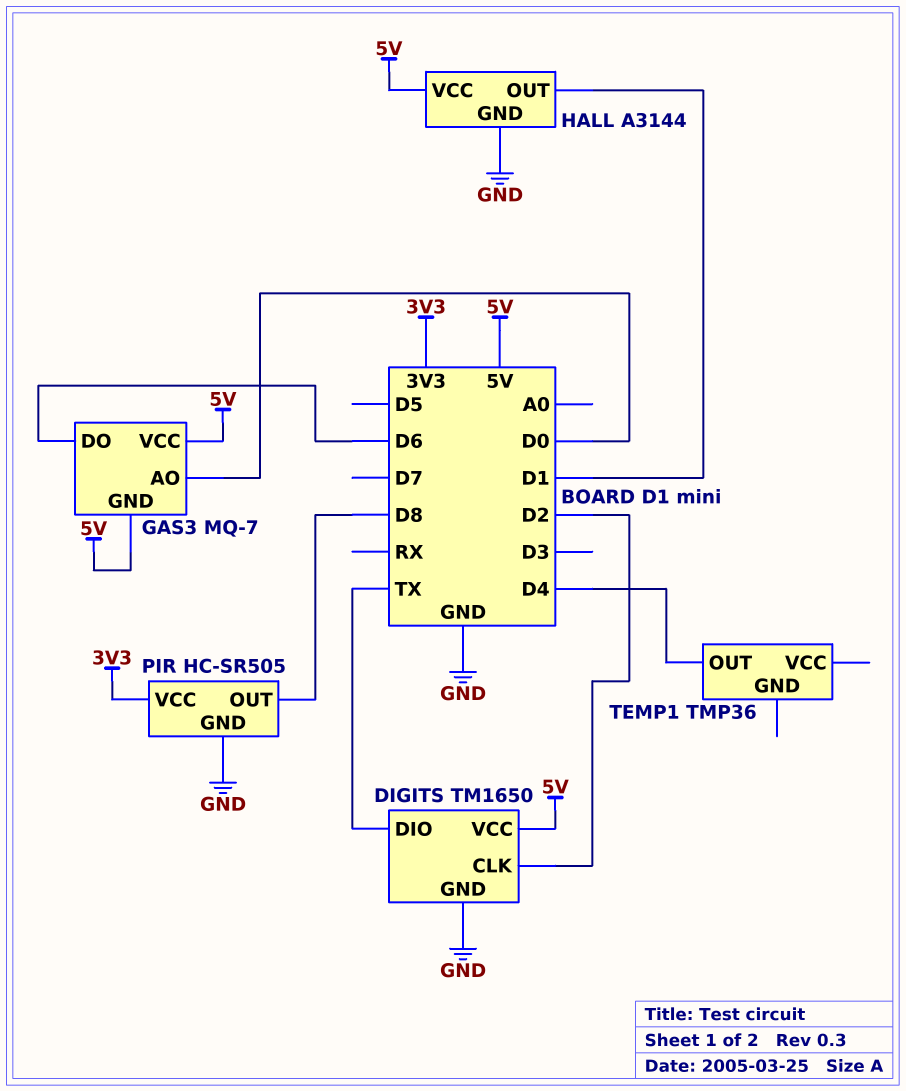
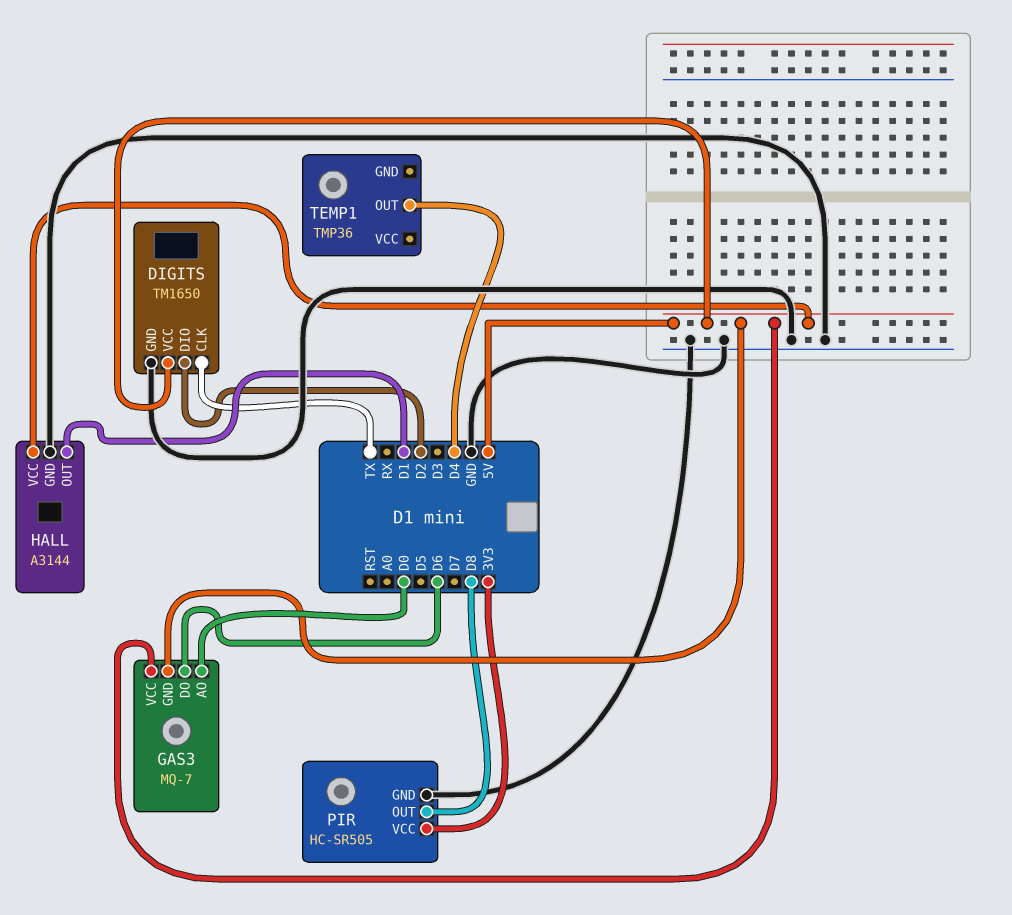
DIGITS pin CLK: D2 -> TX
DIGITS pin DIO: TX -> D2

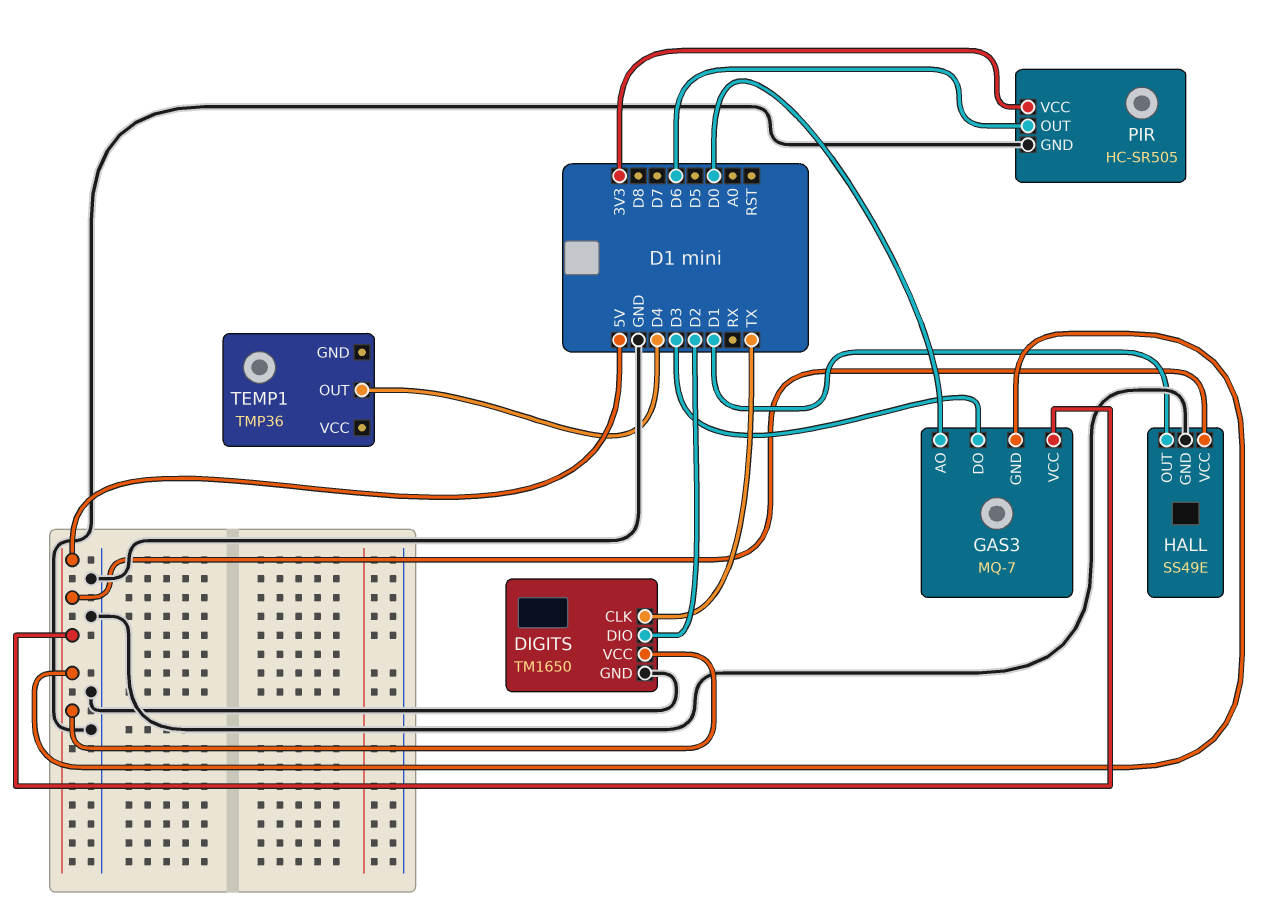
GAS3 pin DO: D6 -> D3
HALL: A3144 -> SS49E
PIR pin OUT: D8 -> D6

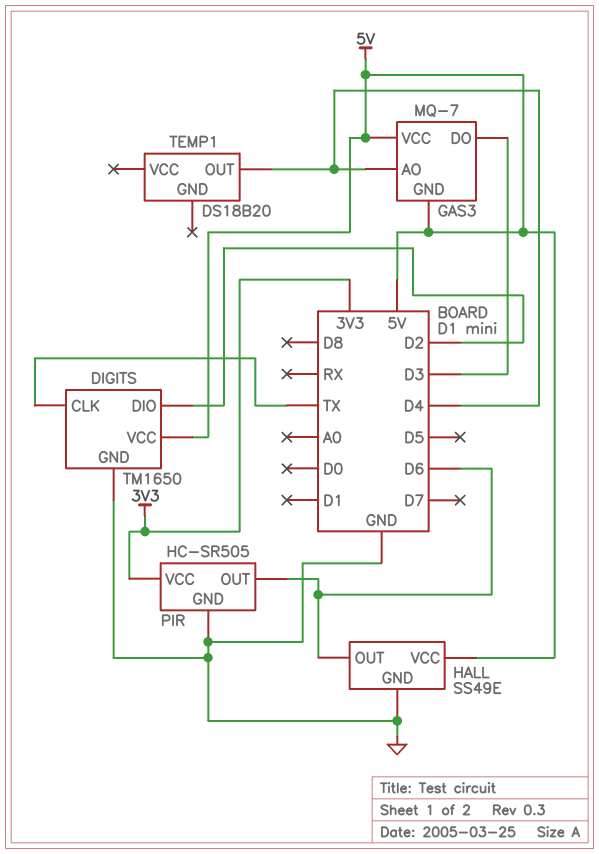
GAS3 pin AO: D0 -> D4
HALL pin OUT: D1 -> D6
TEMP1: TMP36 -> DS18B20

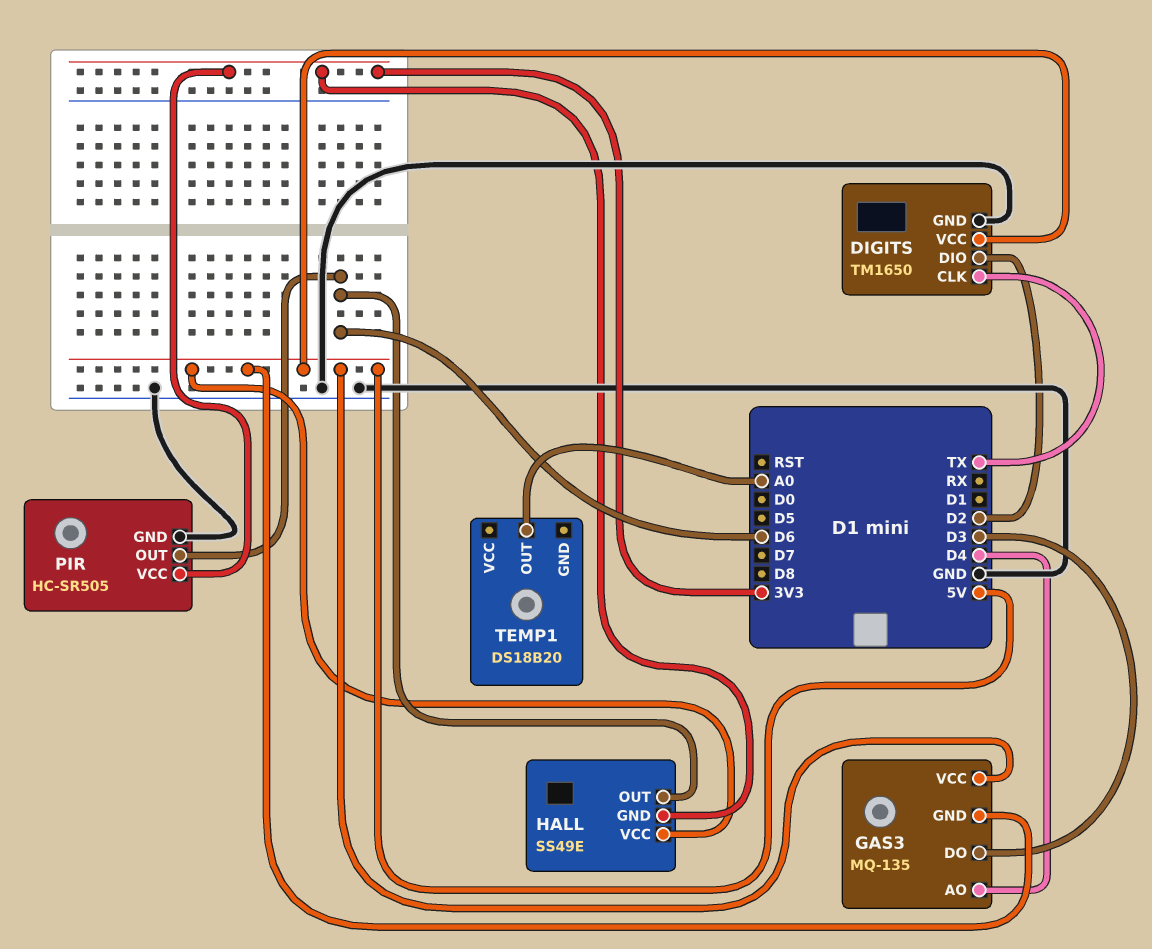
GAS3: MQ-7 -> MQ-135
HALL pin GND: GND -> 3V3
TEMP1 pin OUT: D4 -> A0

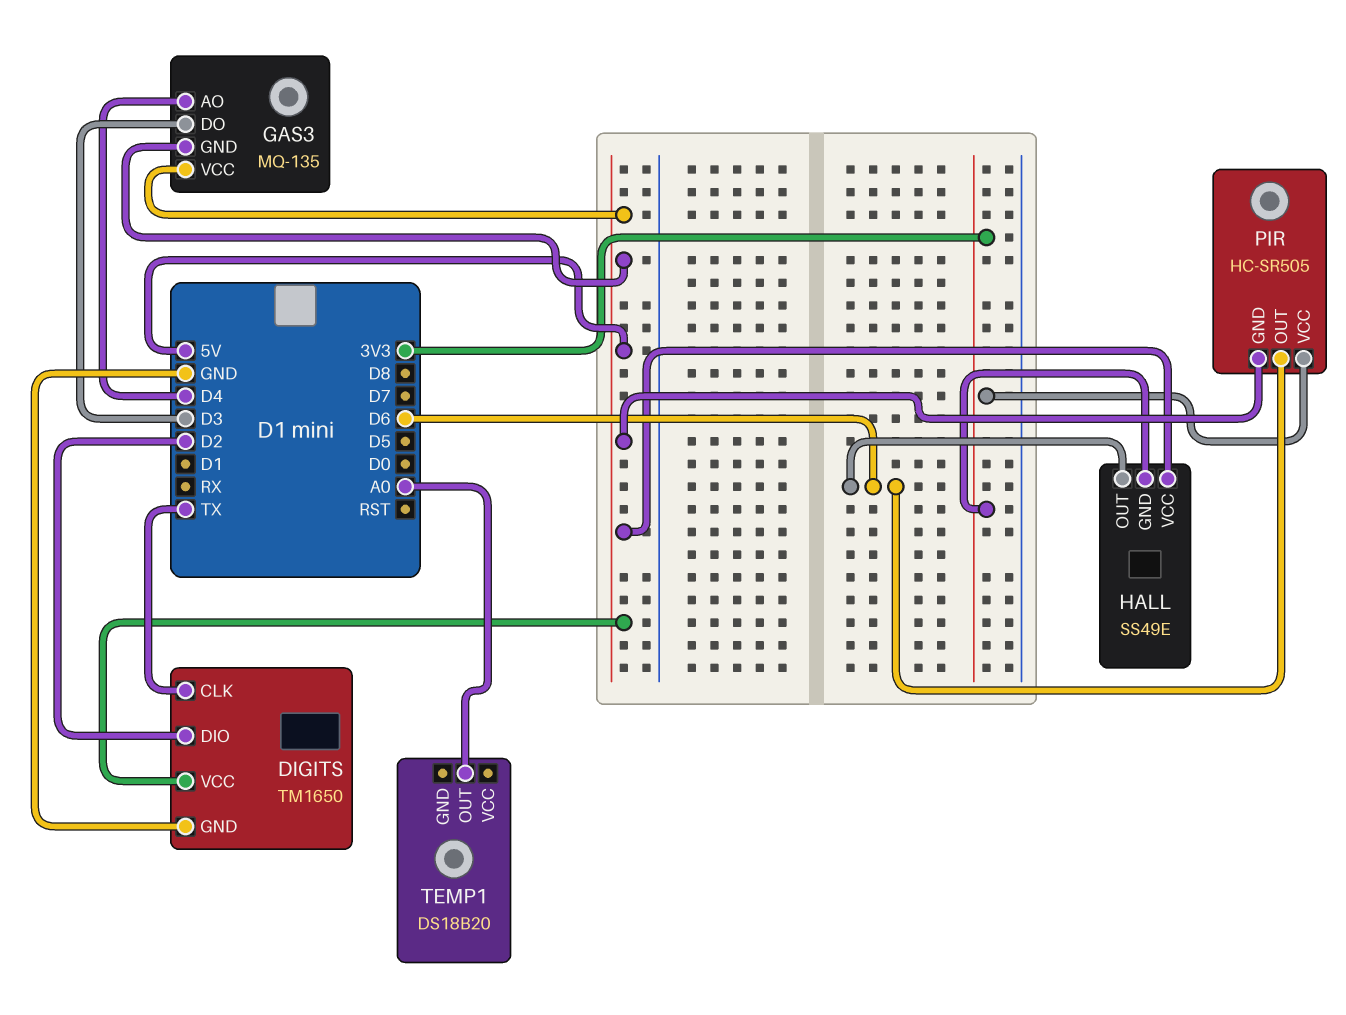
PIR pin GND: GND -> 5V

